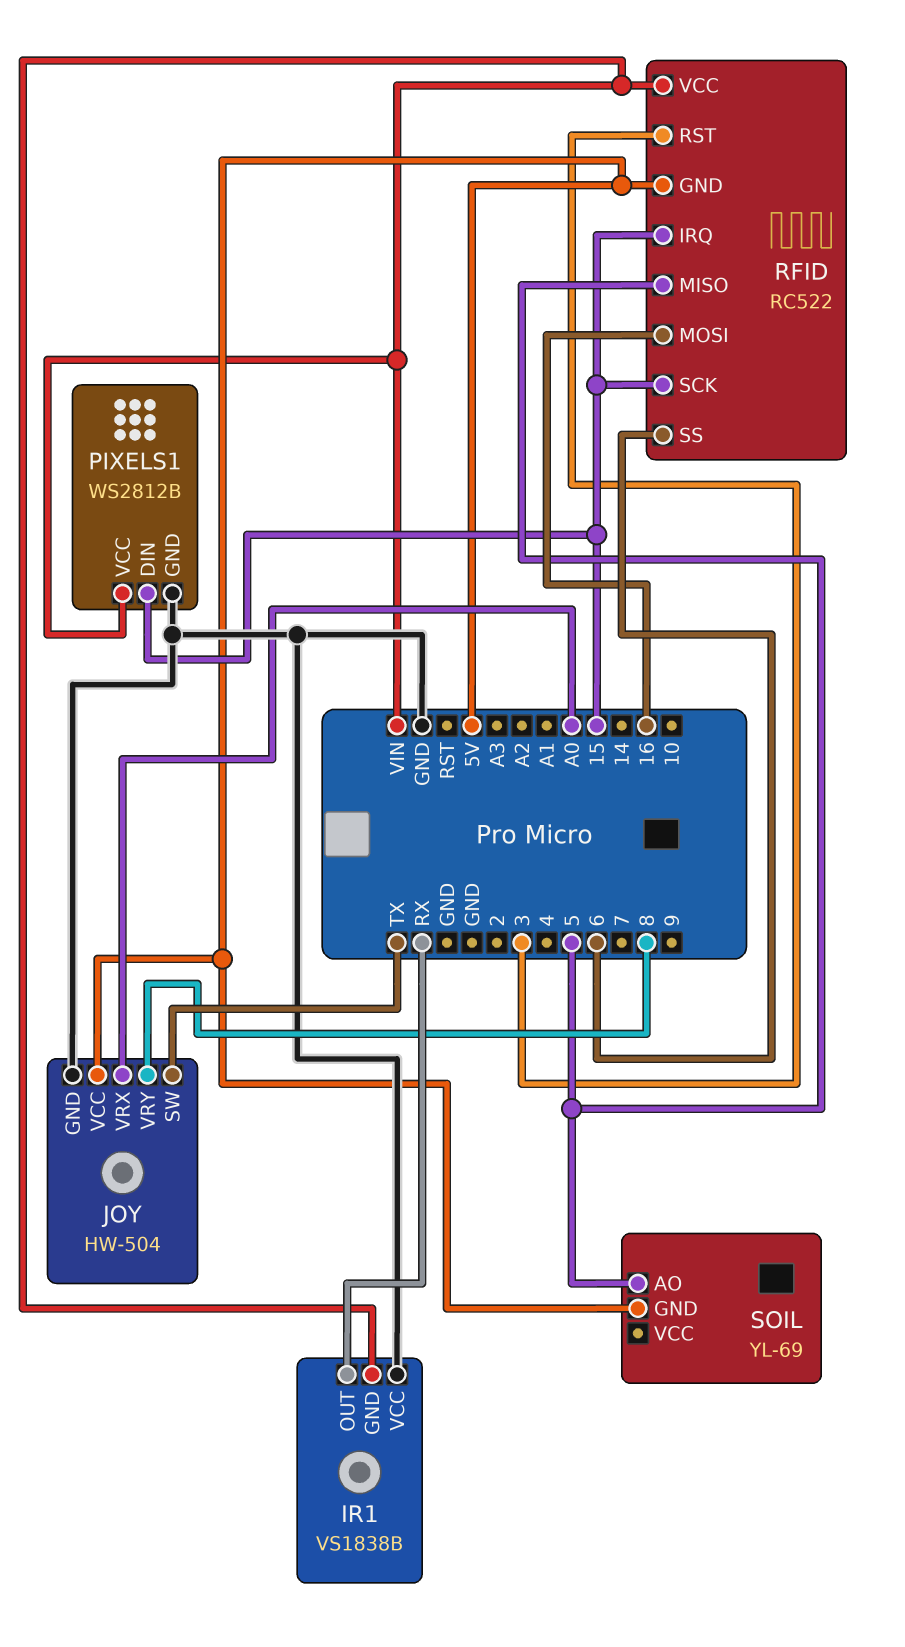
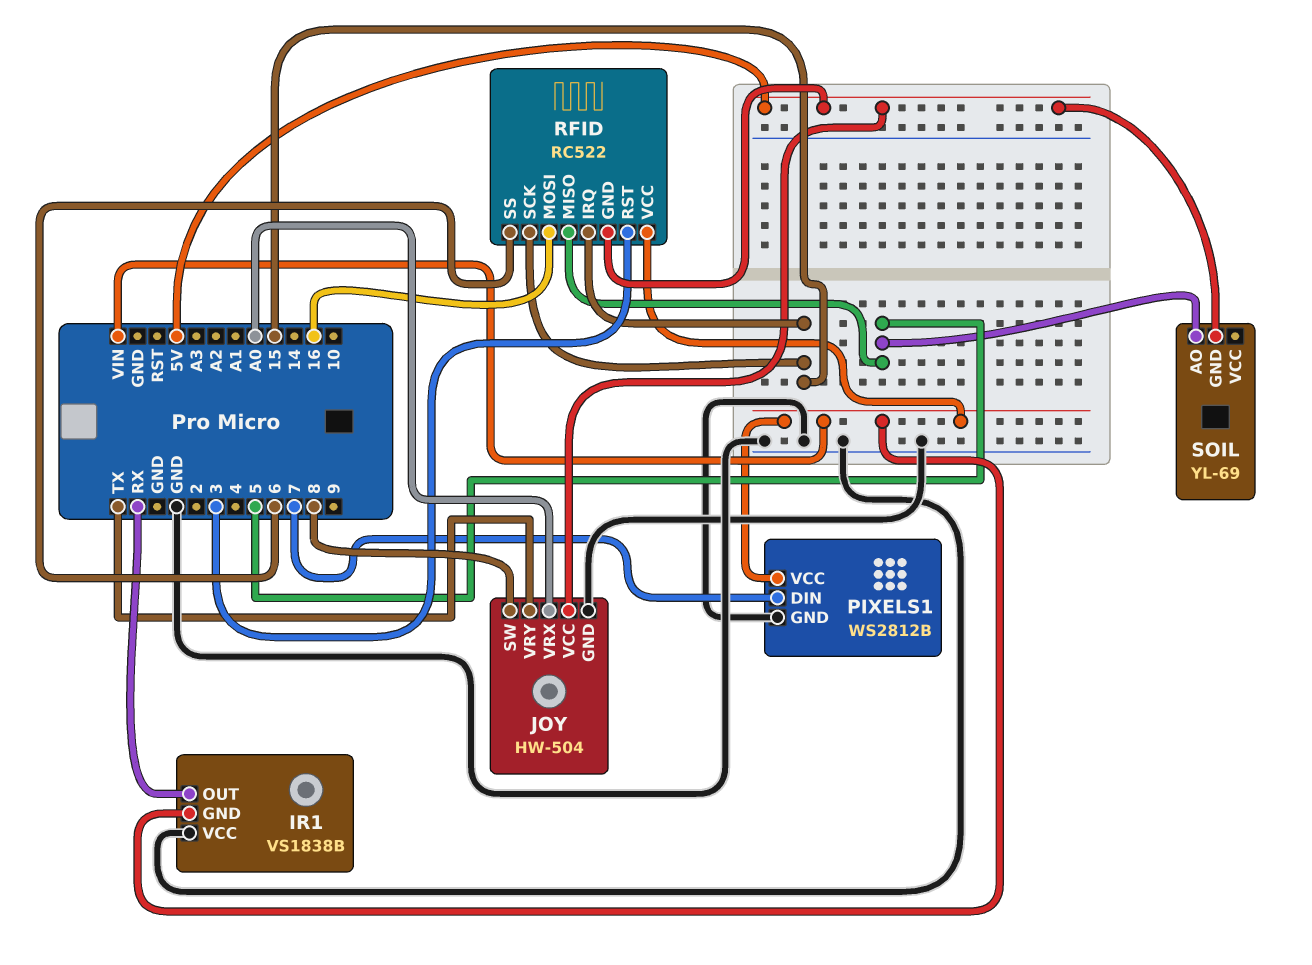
JOY pin SW: TX -> 8
JOY pin VRY: 8 -> TX
PIXELS1 pin DIN: 15 -> 7

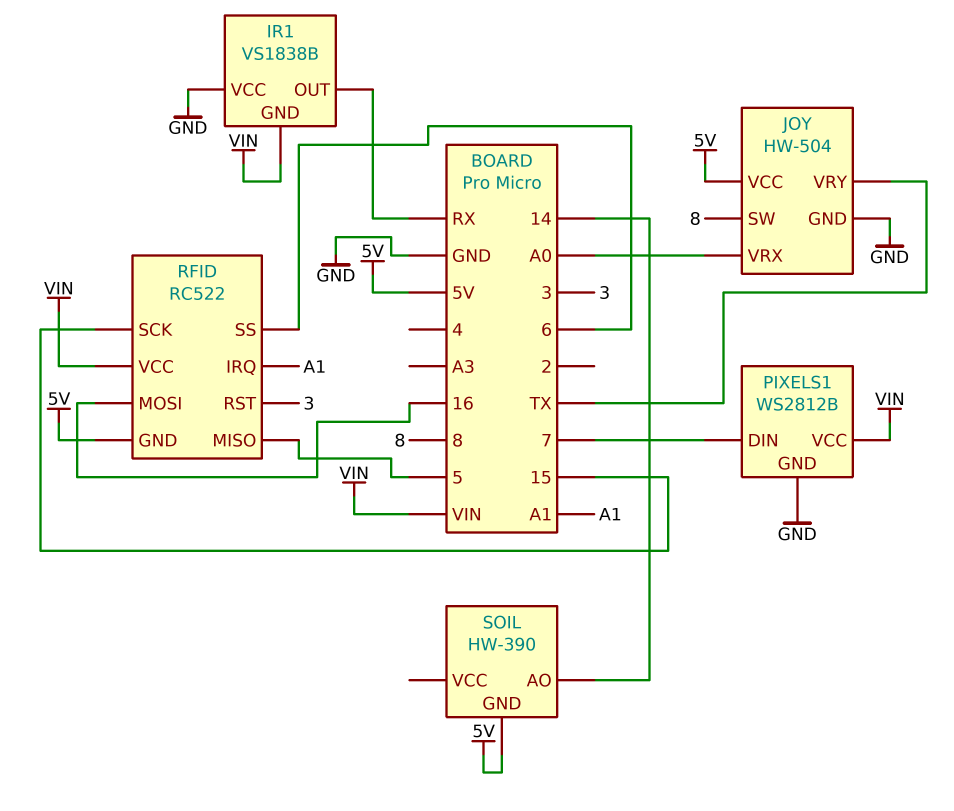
RFID pin IRQ: 15 -> A1
SOIL: YL-69 -> HW-390
SOIL pin AO: 5 -> 14

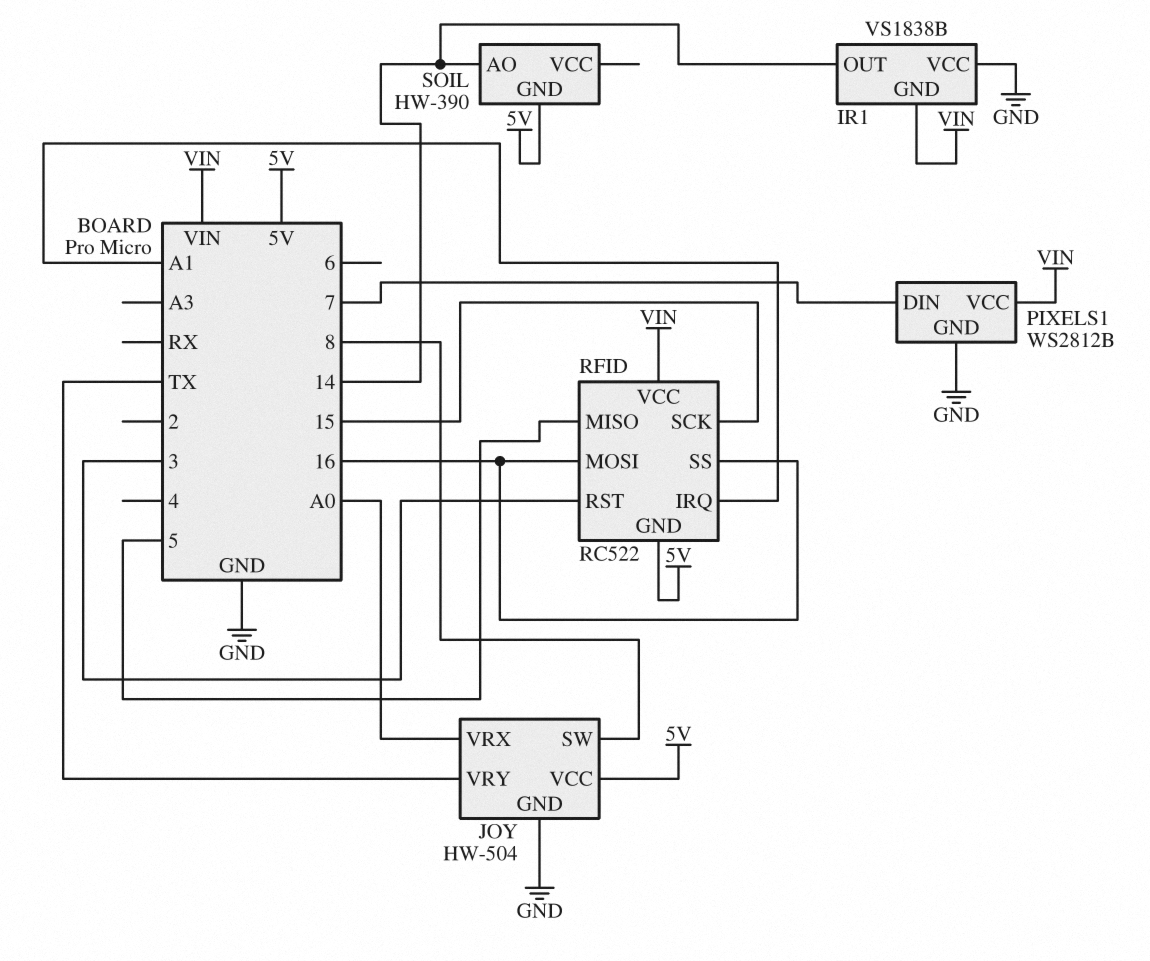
IR1 pin OUT: RX -> 14
RFID pin SS: 6 -> 16

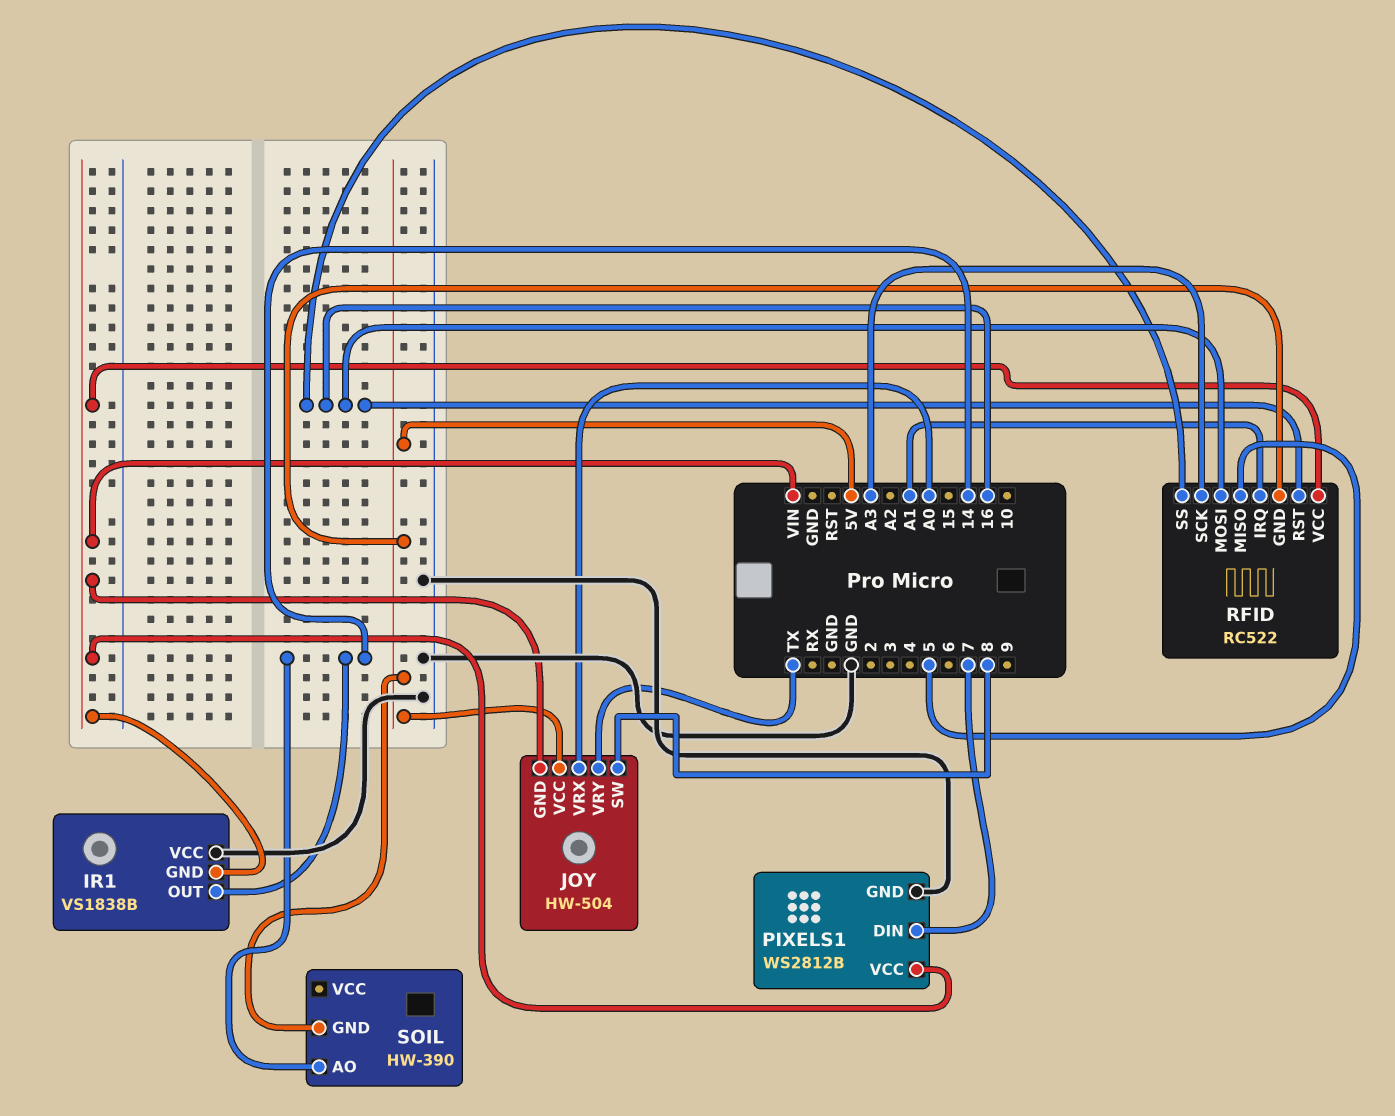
JOY pin GND: GND -> VIN
RFID pin RST: 3 -> 16
RFID pin SCK: 15 -> A3

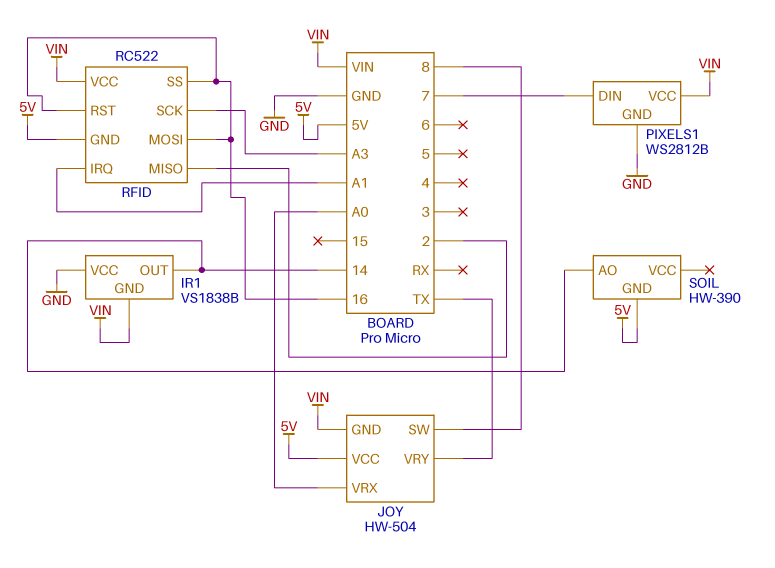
RFID pin MISO: 5 -> 2

